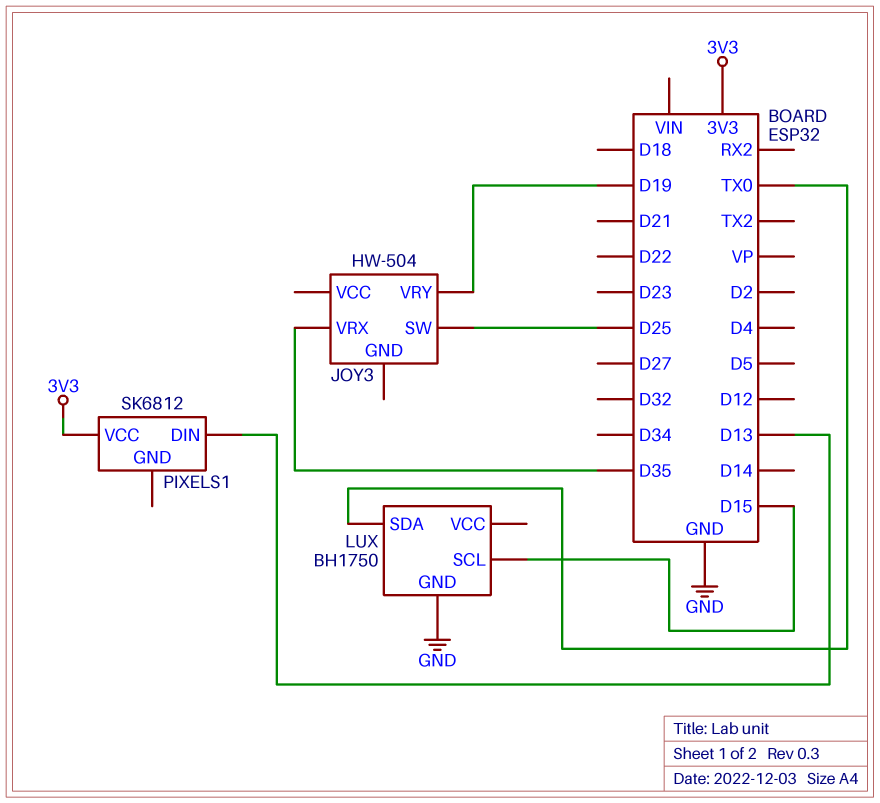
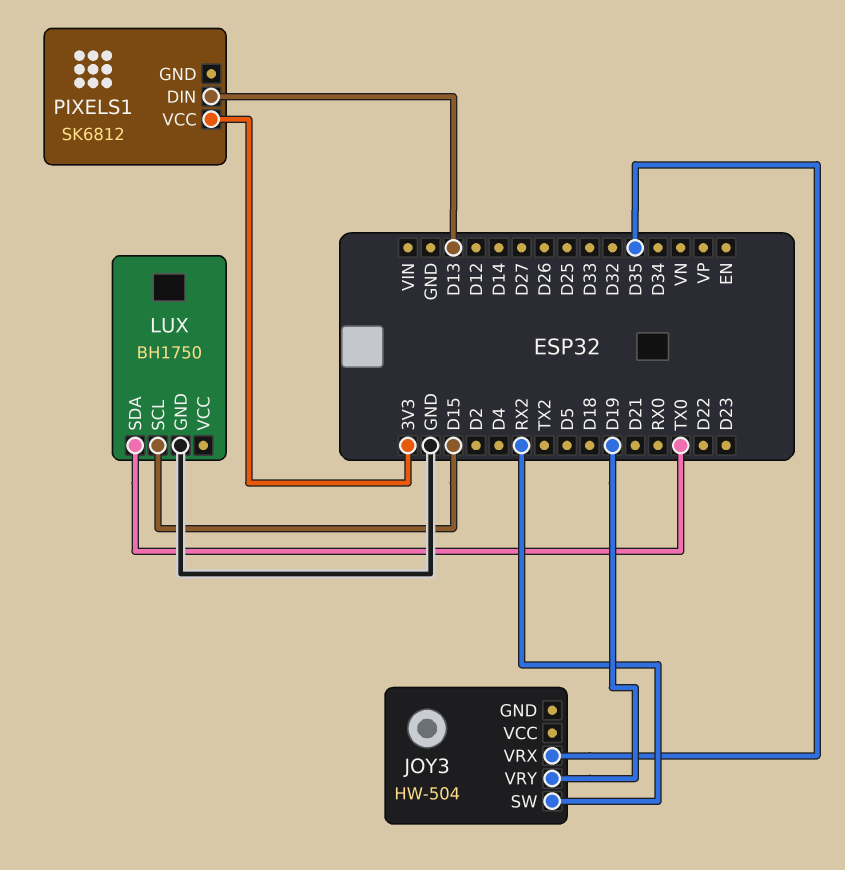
JOY3 pin SW: D25 -> RX2

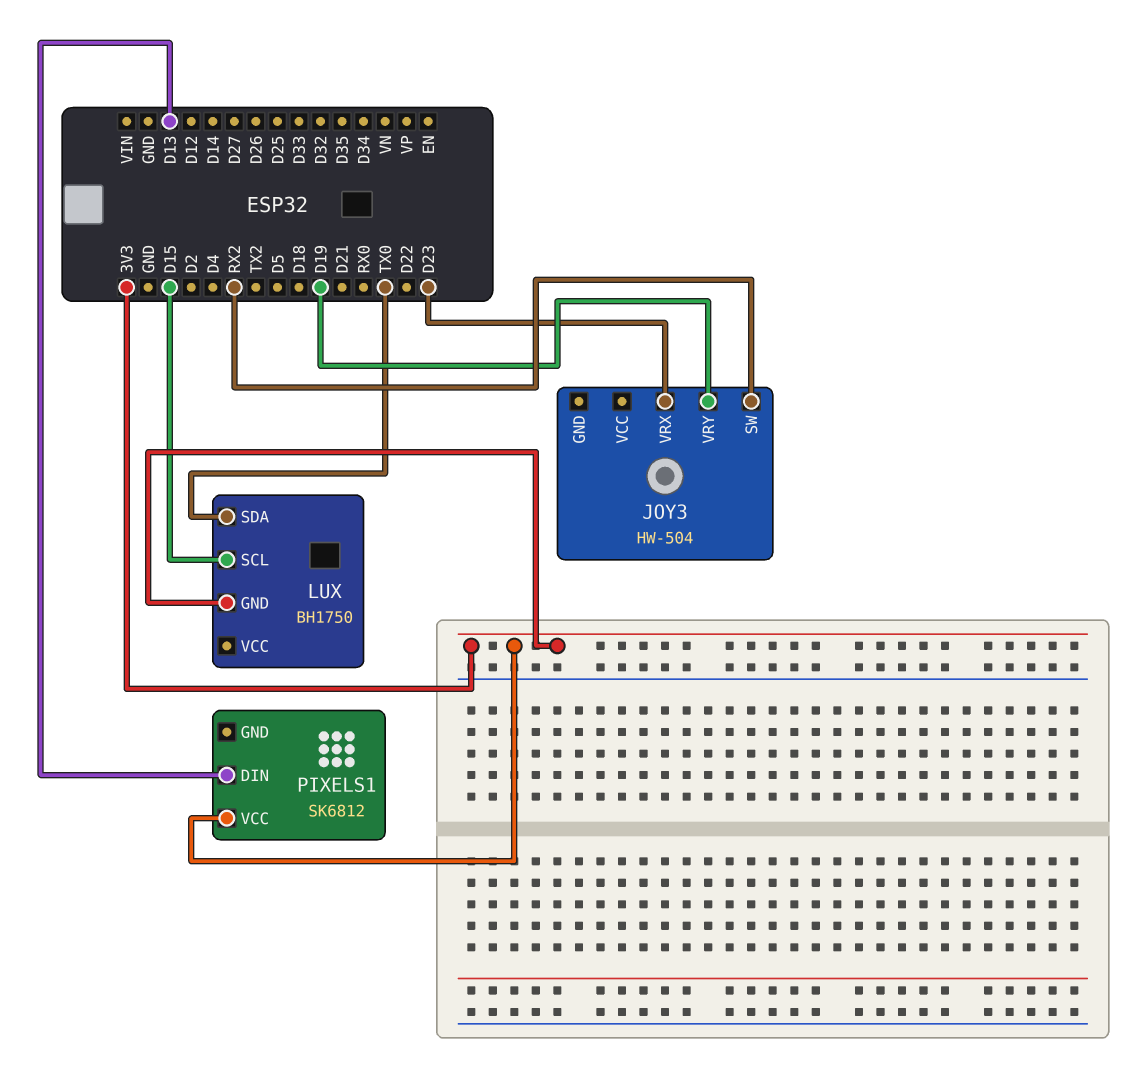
JOY3 pin VRX: D35 -> D23
LUX pin GND: GND -> 3V3

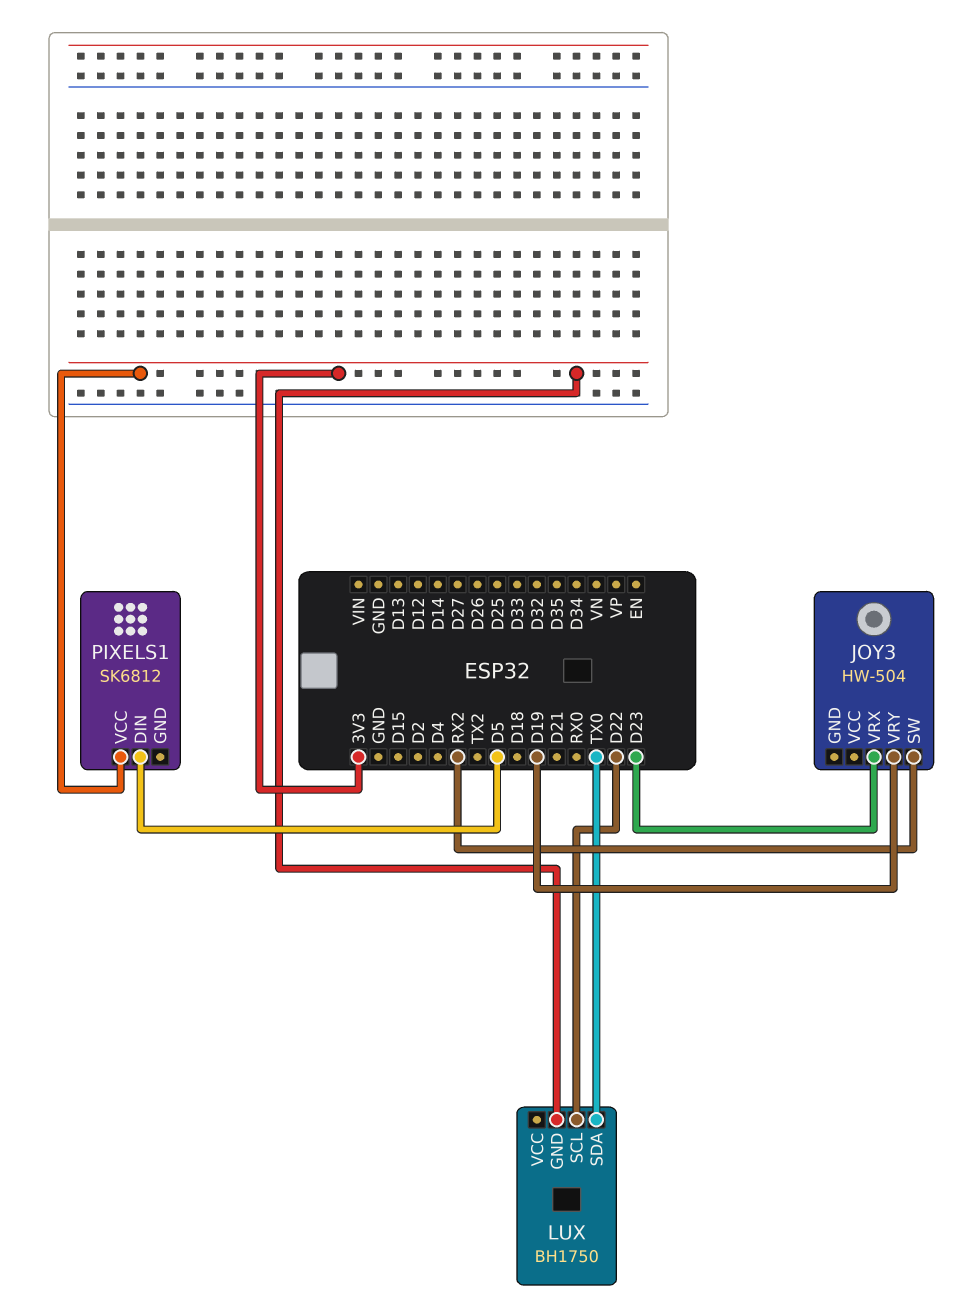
LUX pin SCL: D15 -> D22
PIXELS1 pin DIN: D13 -> D5

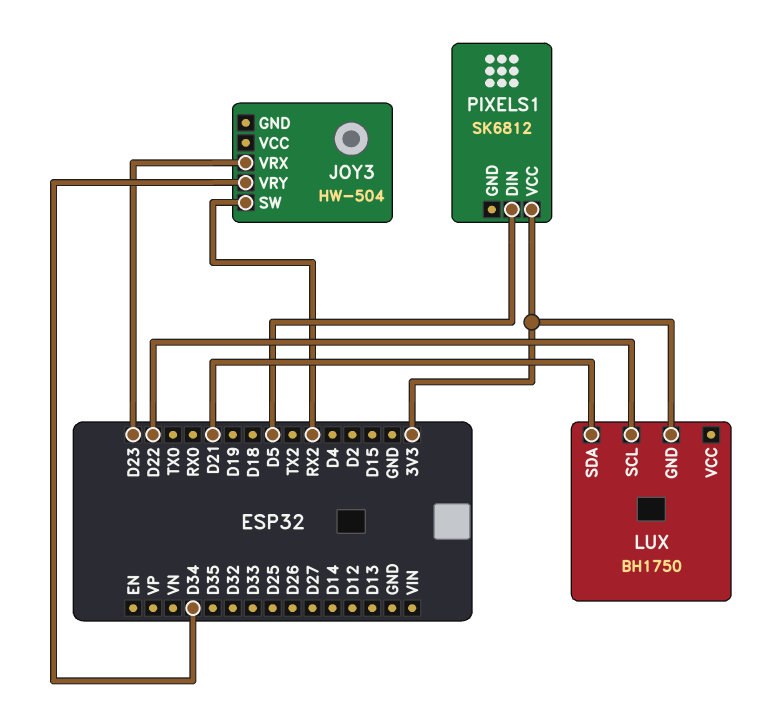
JOY3 pin VRY: D19 -> D34
LUX pin SDA: TX0 -> D21

